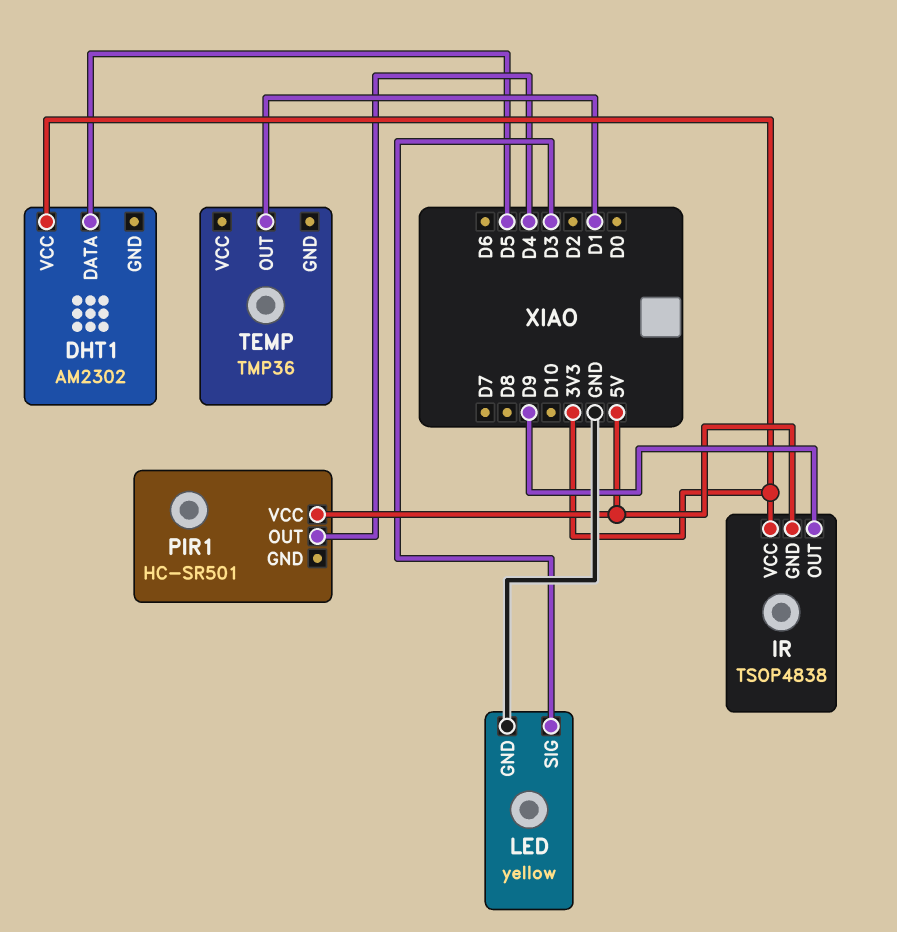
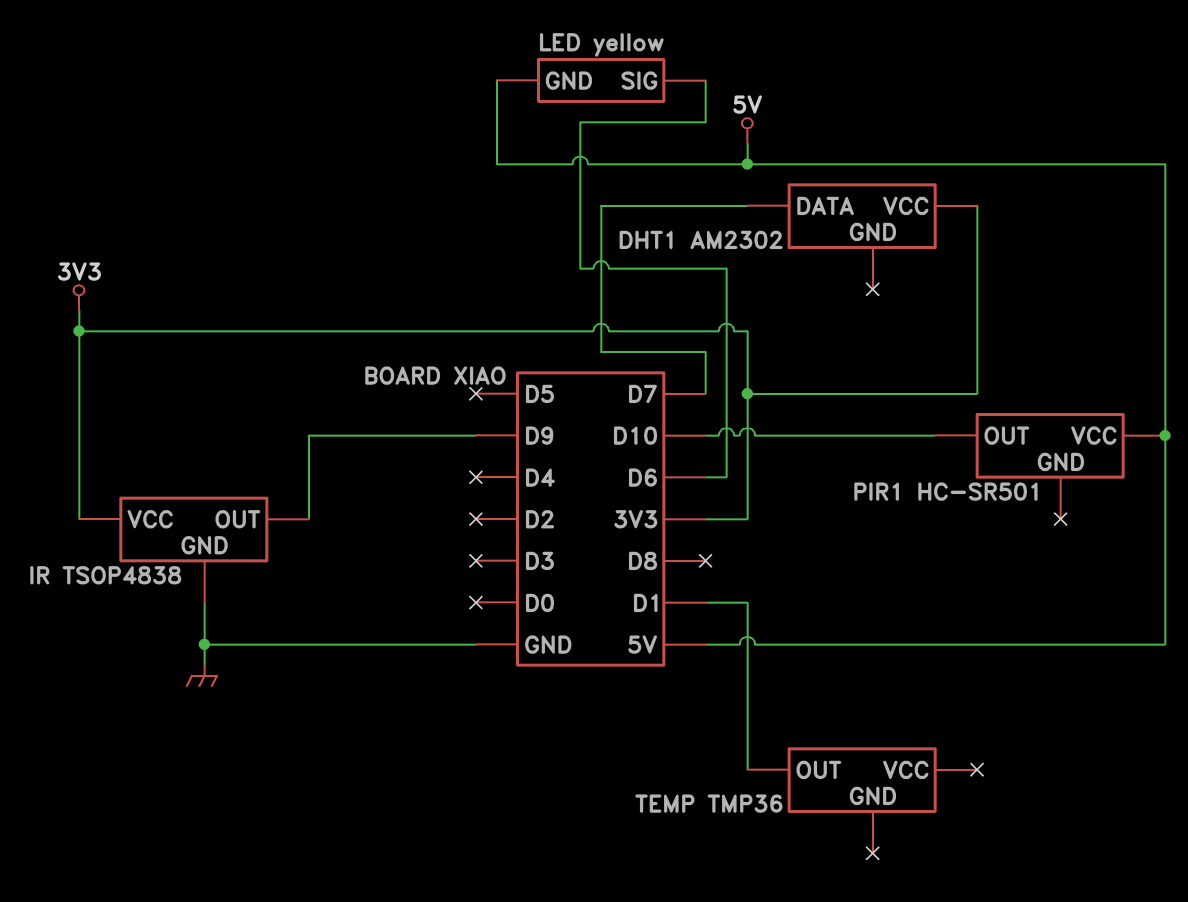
DHT1 pin DATA: D5 -> D7
IR pin GND: 5V -> GND
LED pin GND: GND -> 5V
LED pin SIG: D3 -> D6
PIR1 pin OUT: D4 -> D10

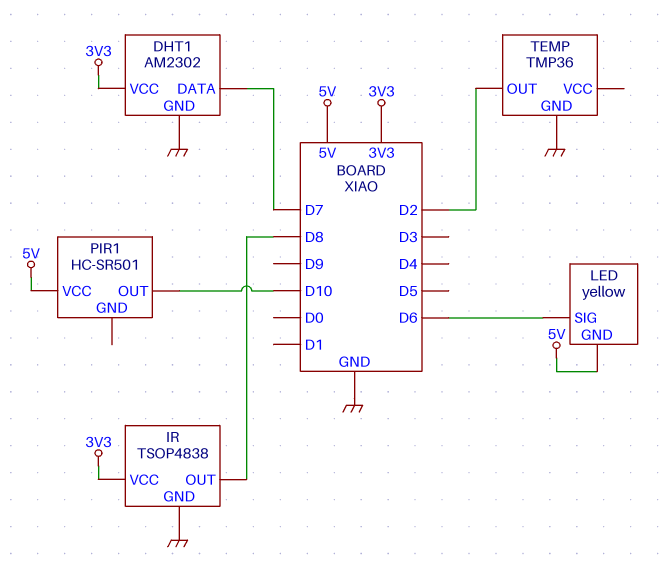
DHT1 pin GND: none -> GND
IR pin OUT: D9 -> D8
TEMP pin GND: none -> GND
TEMP pin OUT: D1 -> D2

